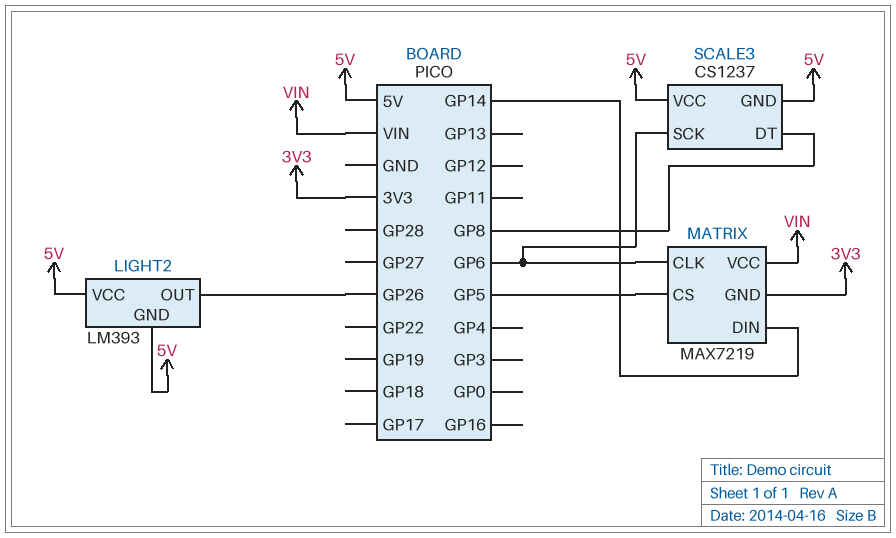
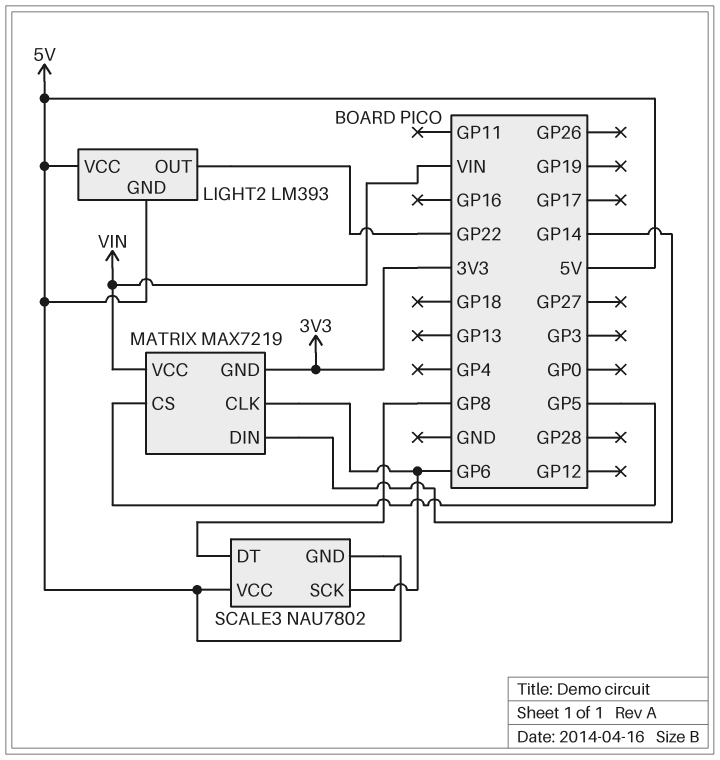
LIGHT2 pin OUT: GP26 -> GP22
SCALE3: CS1237 -> NAU7802

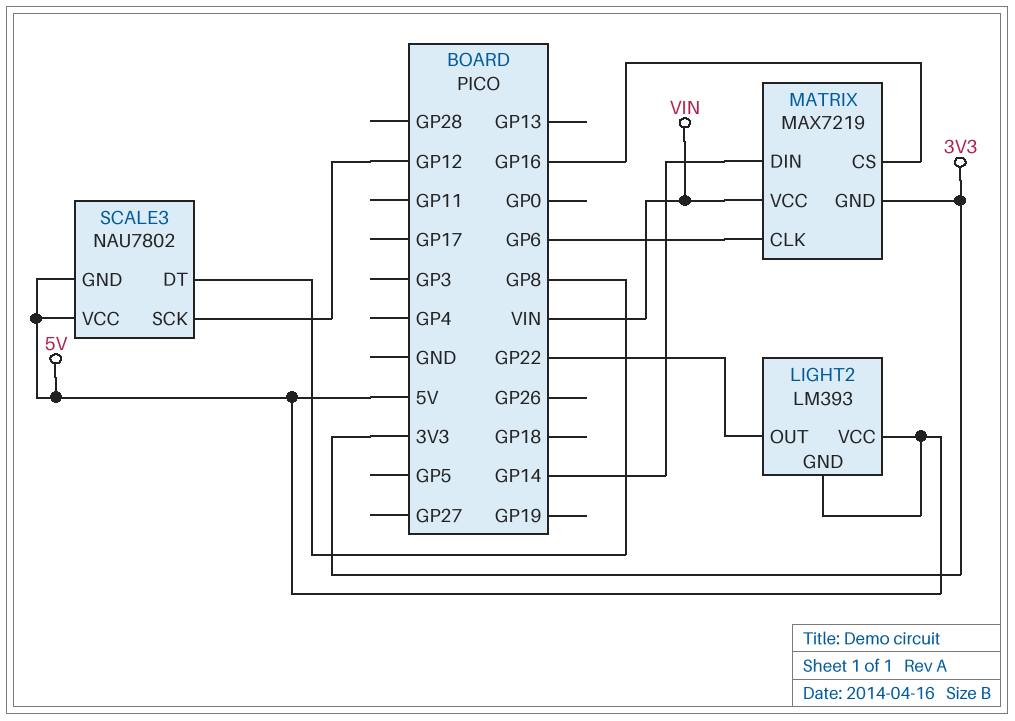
MATRIX pin CS: GP5 -> GP16
SCALE3 pin SCK: GP6 -> GP12

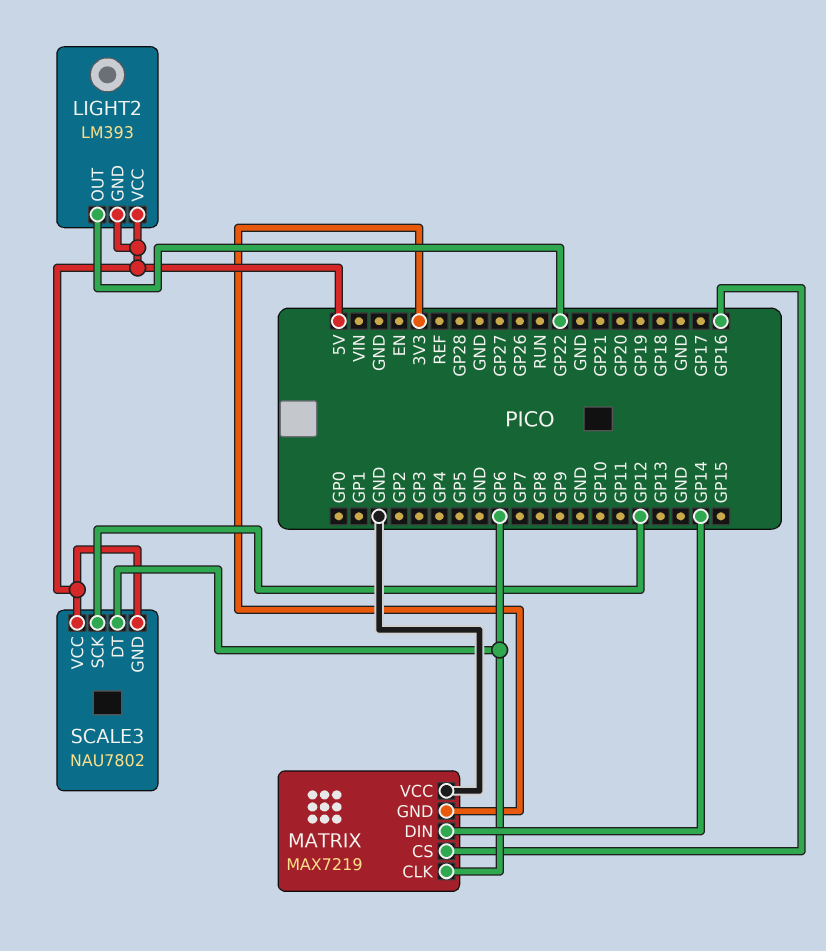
MATRIX pin VCC: VIN -> GND
SCALE3 pin DT: GP8 -> GP6

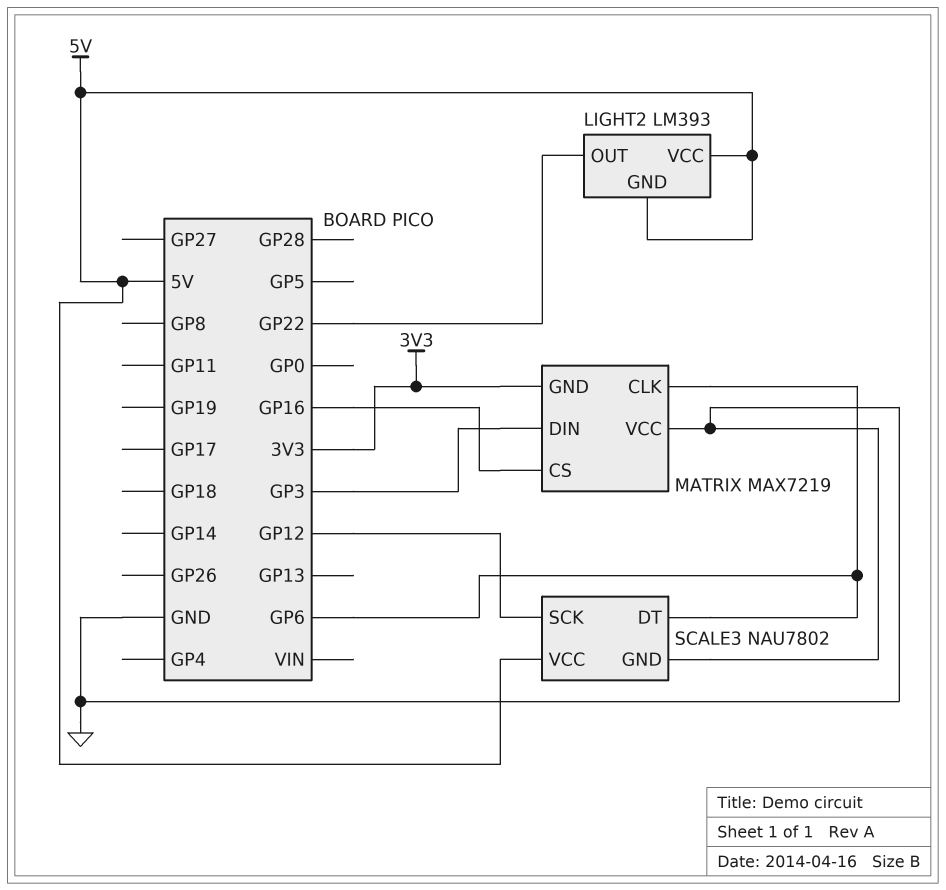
MATRIX pin DIN: GP14 -> GP3
SCALE3 pin GND: 5V -> GND

